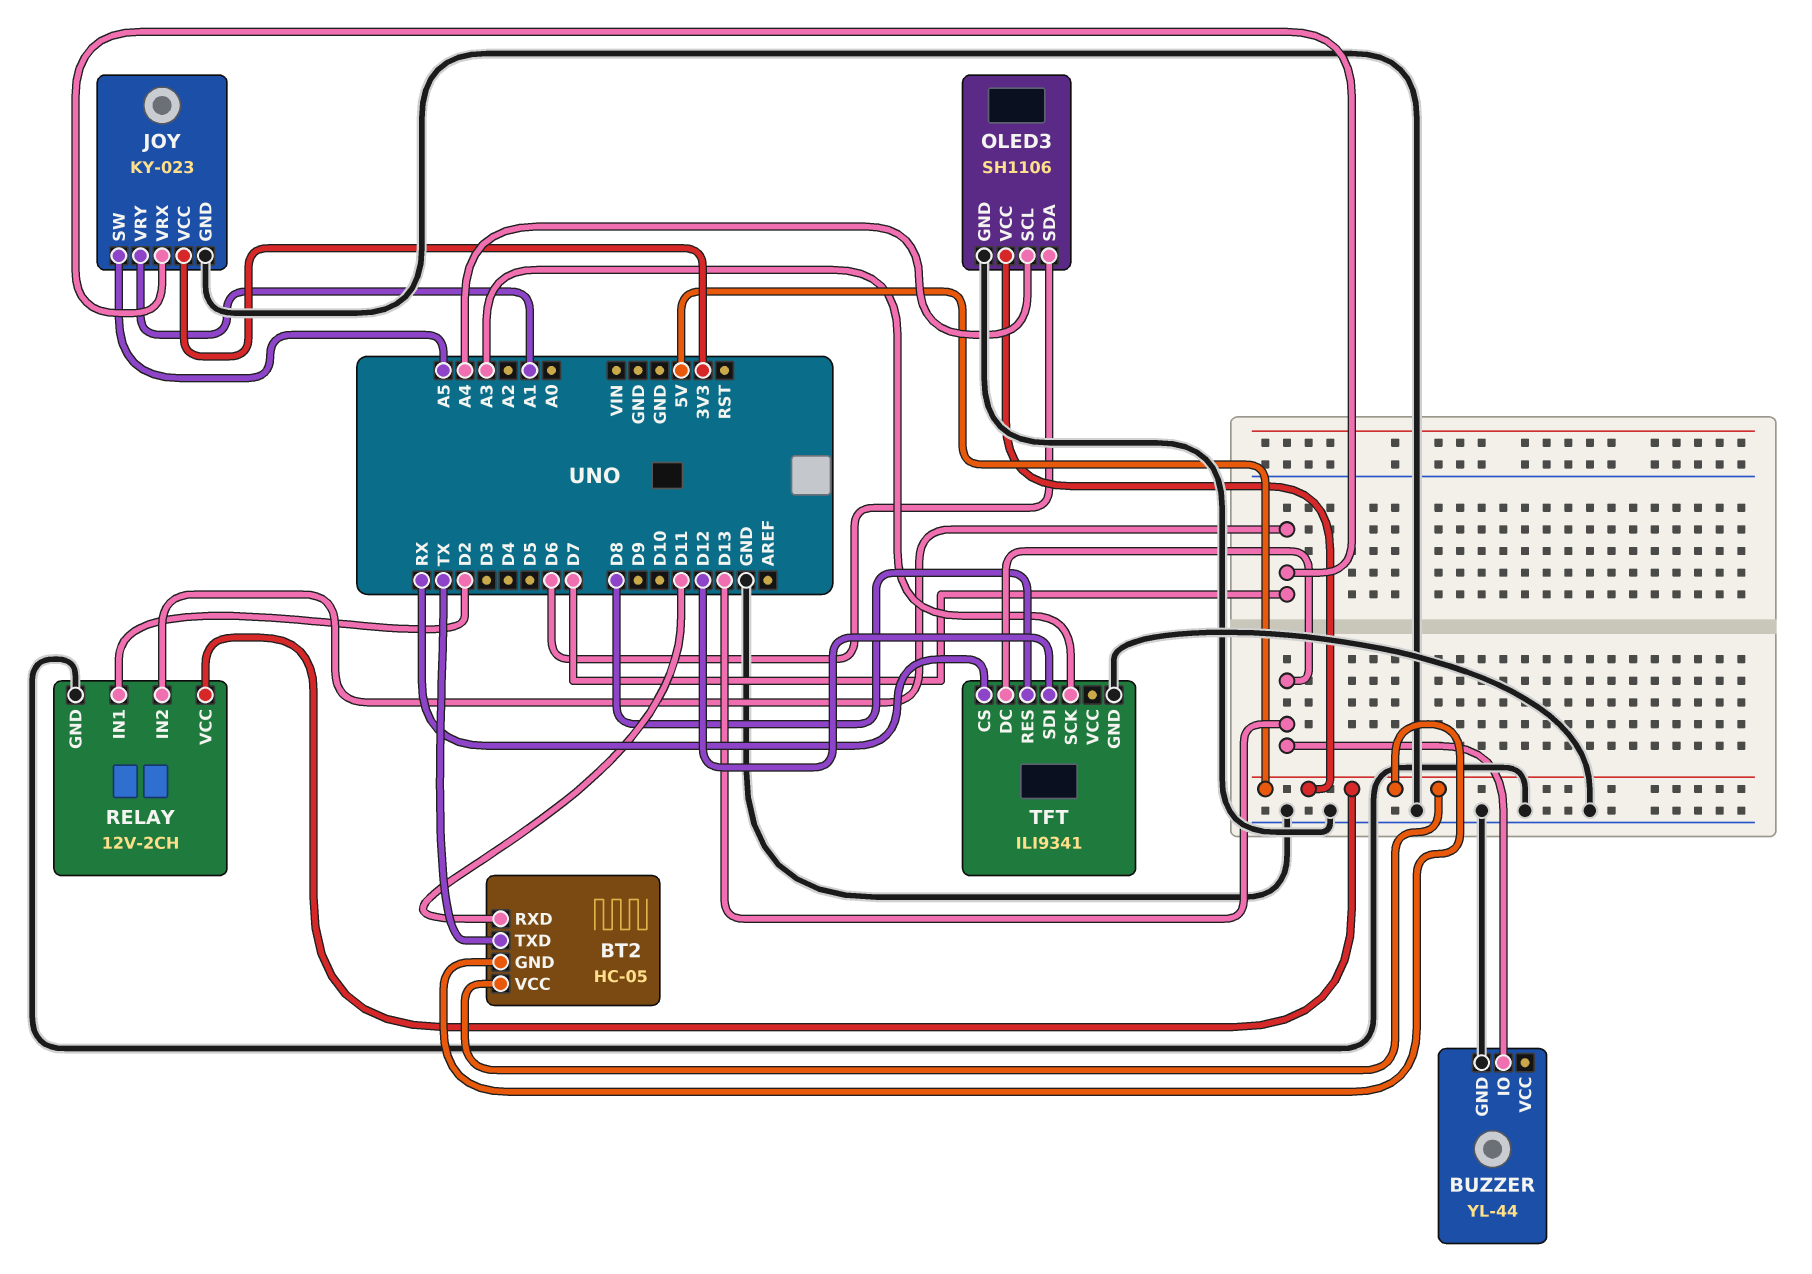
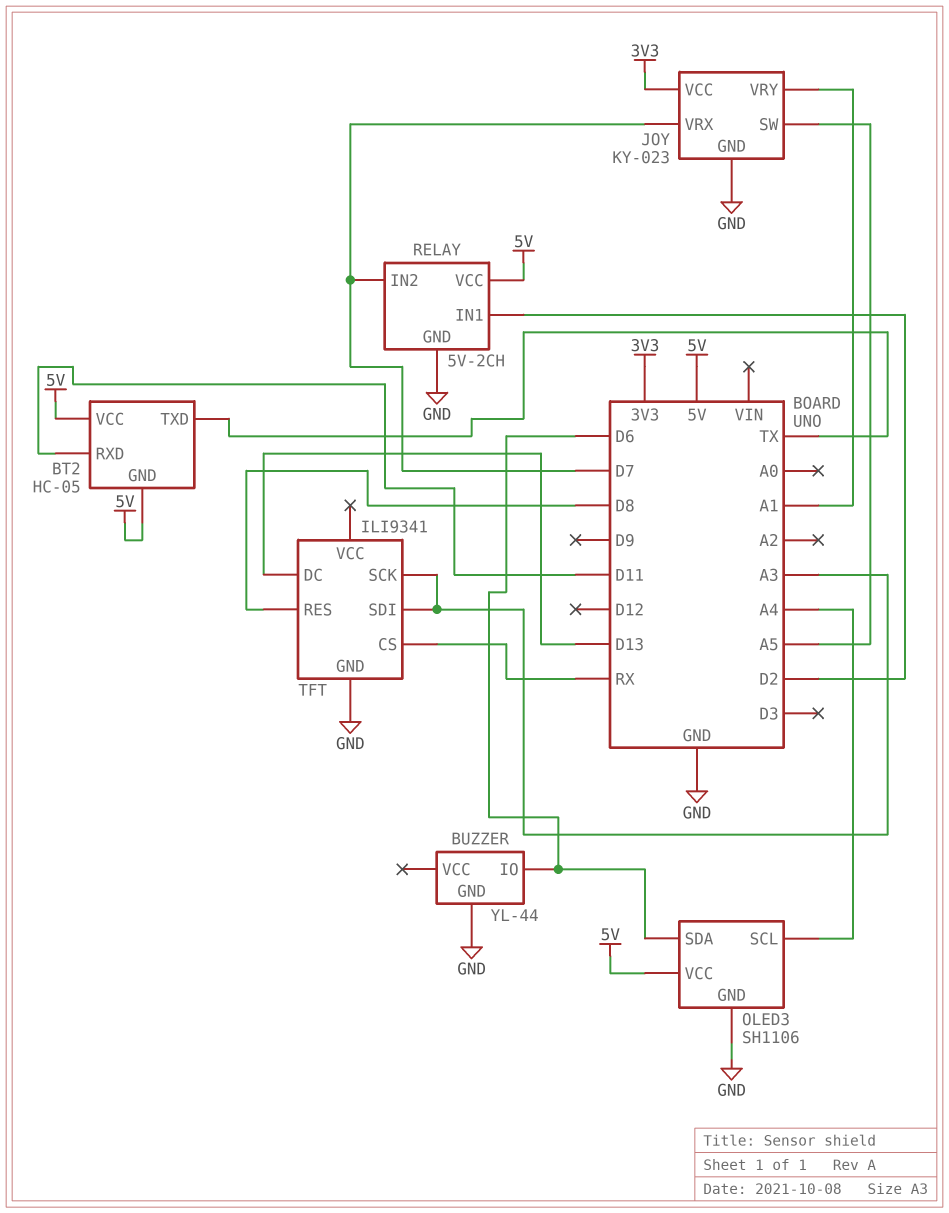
BUZZER pin IO: D13 -> D6
RELAY: 12V-2CH -> 5V-2CH
TFT pin SDI: D12 -> A3

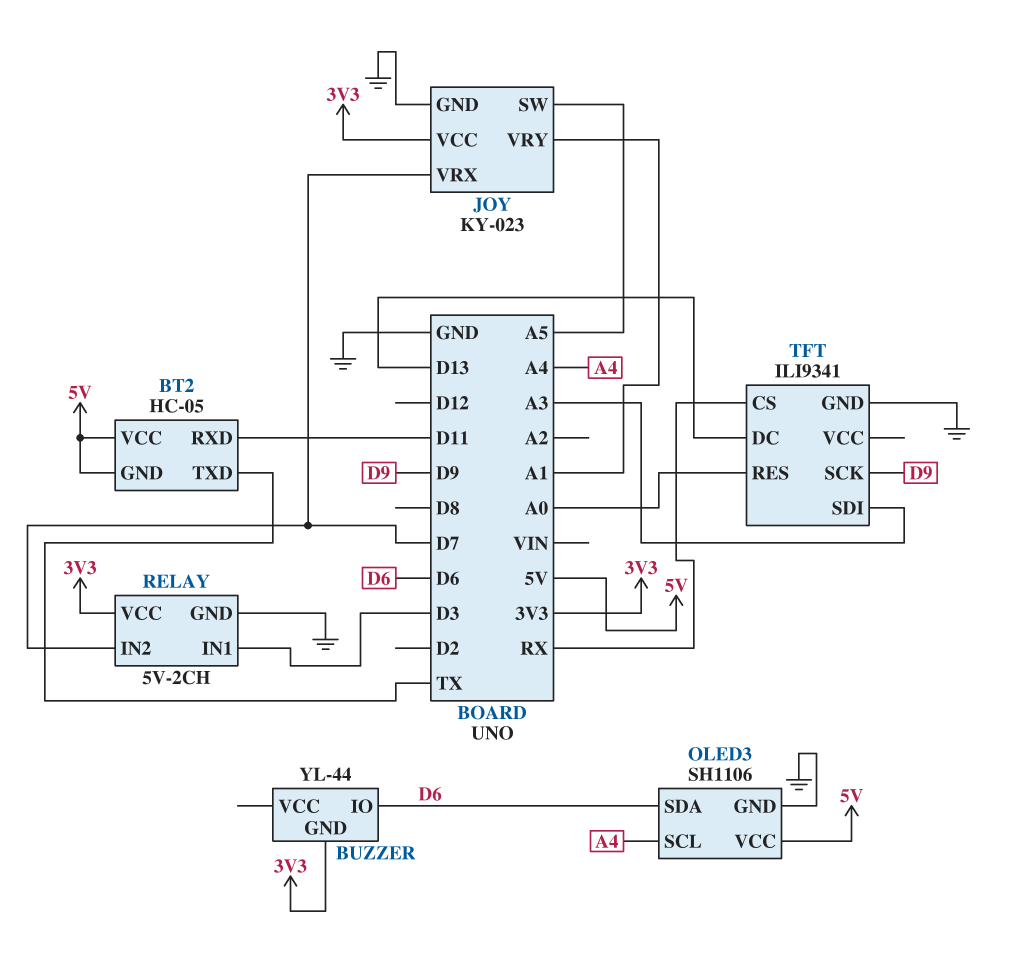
BUZZER pin GND: GND -> 3V3
RELAY pin IN1: D2 -> D3
RELAY pin VCC: 5V -> 3V3
TFT pin RES: D8 -> A0
TFT pin SCK: A3 -> D9

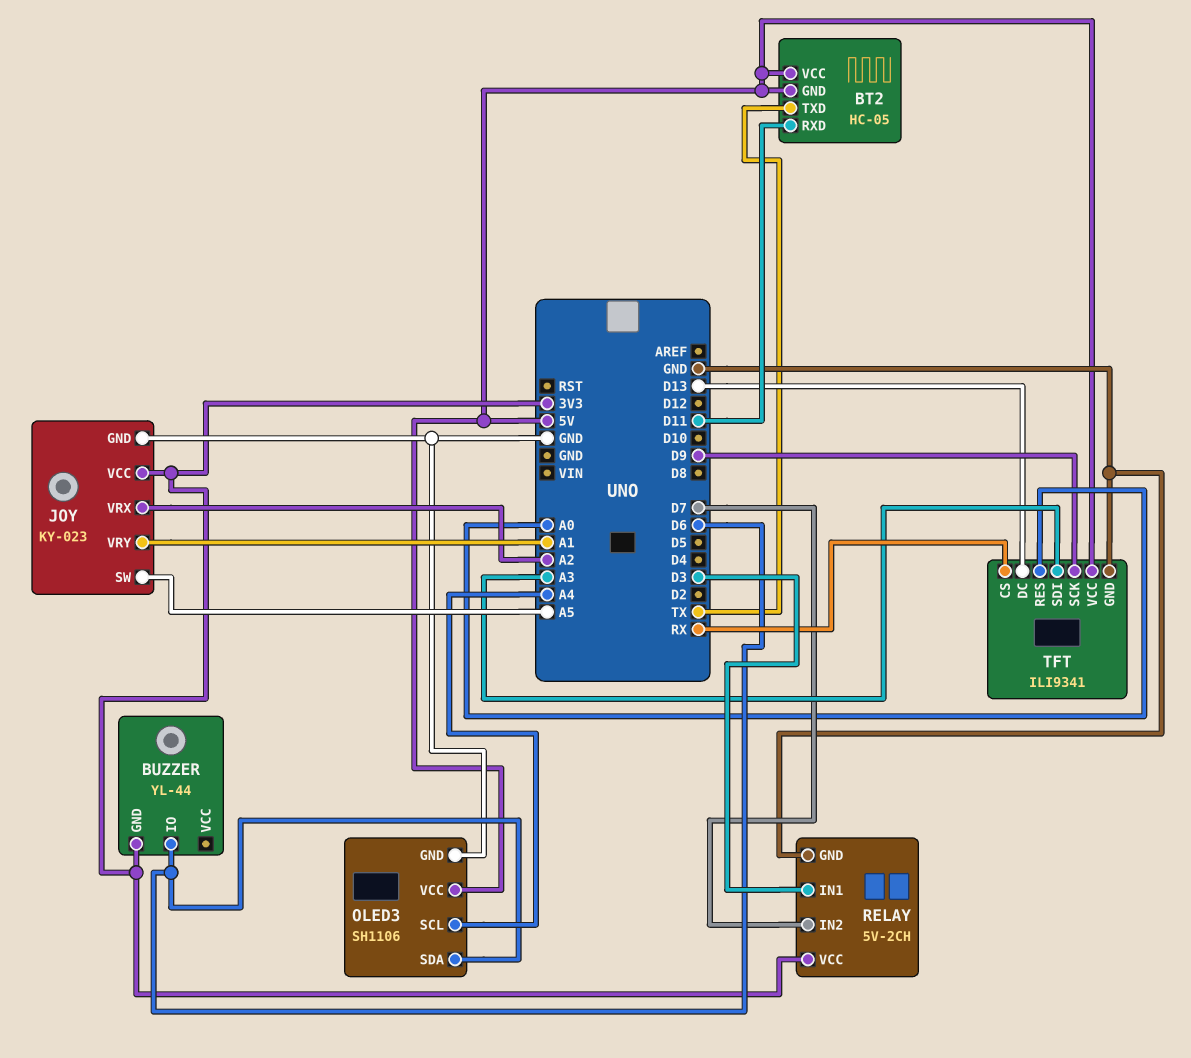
JOY pin VRX: D7 -> A2
TFT pin VCC: none -> 5V

